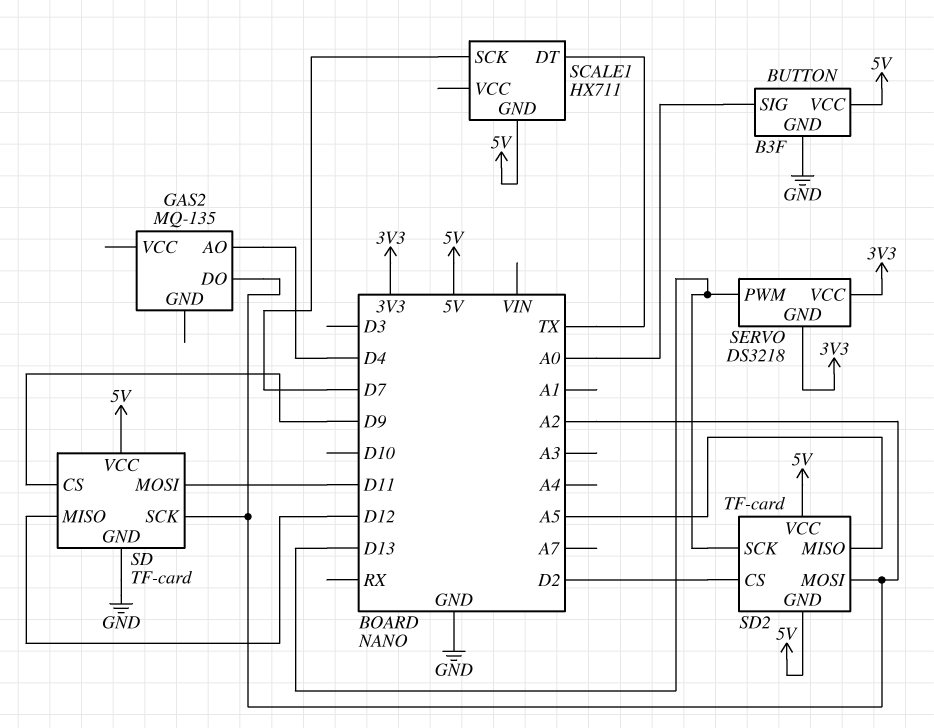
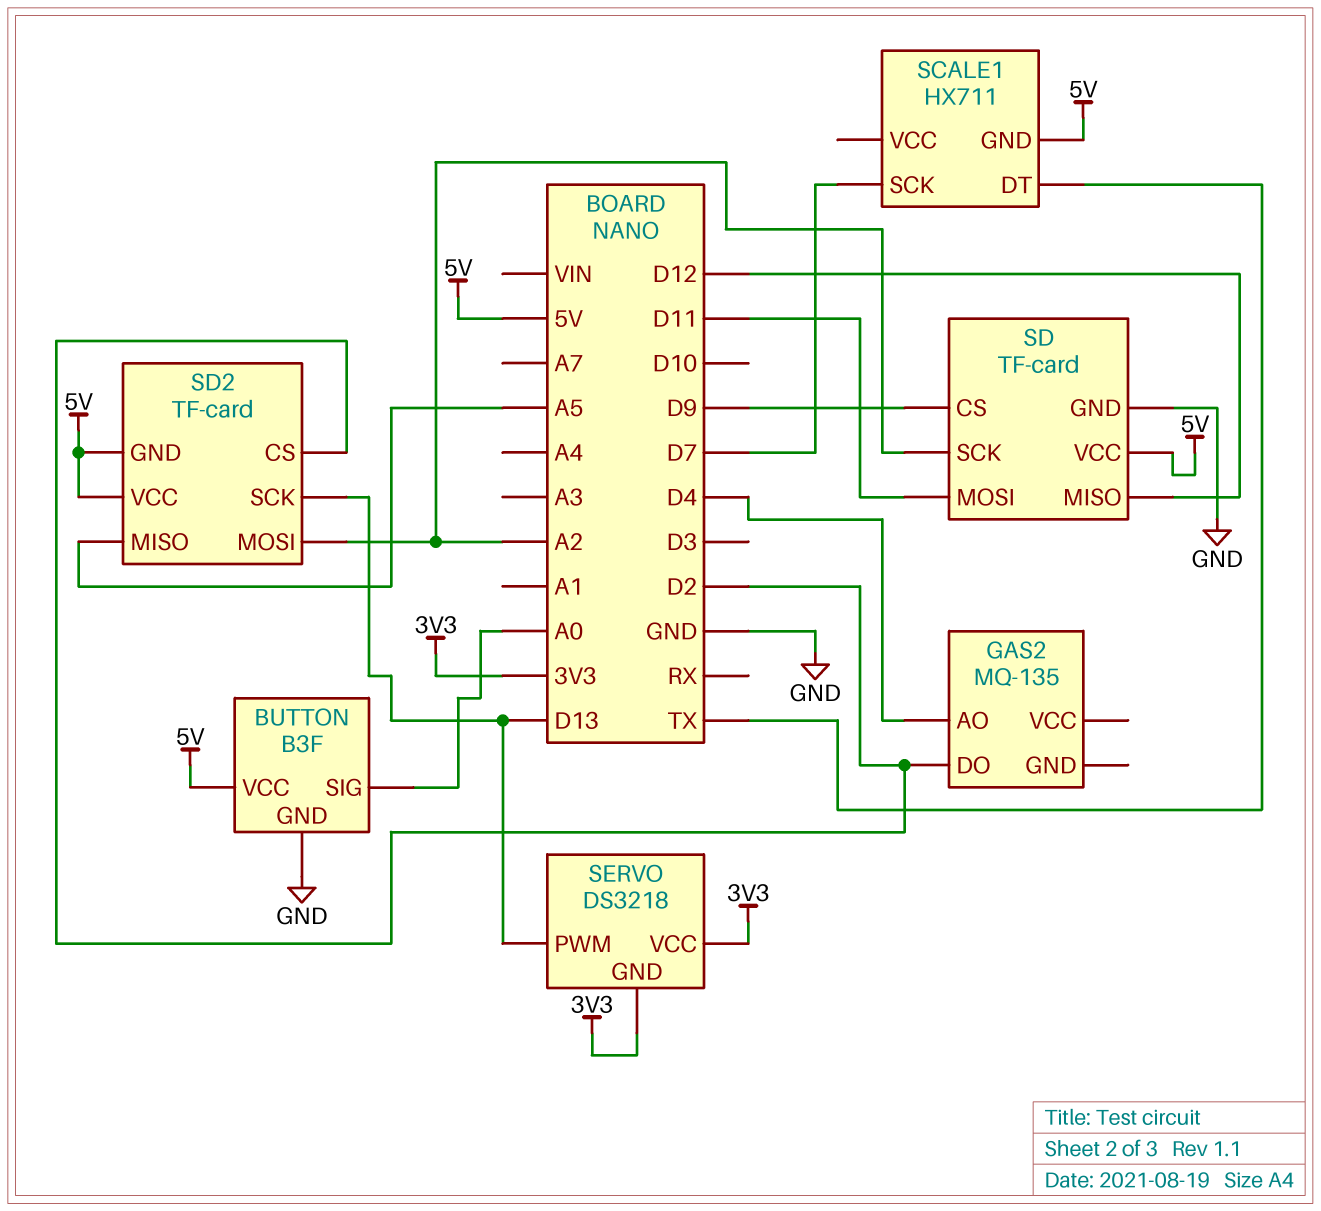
GAS2 pin DO: A2 -> D2

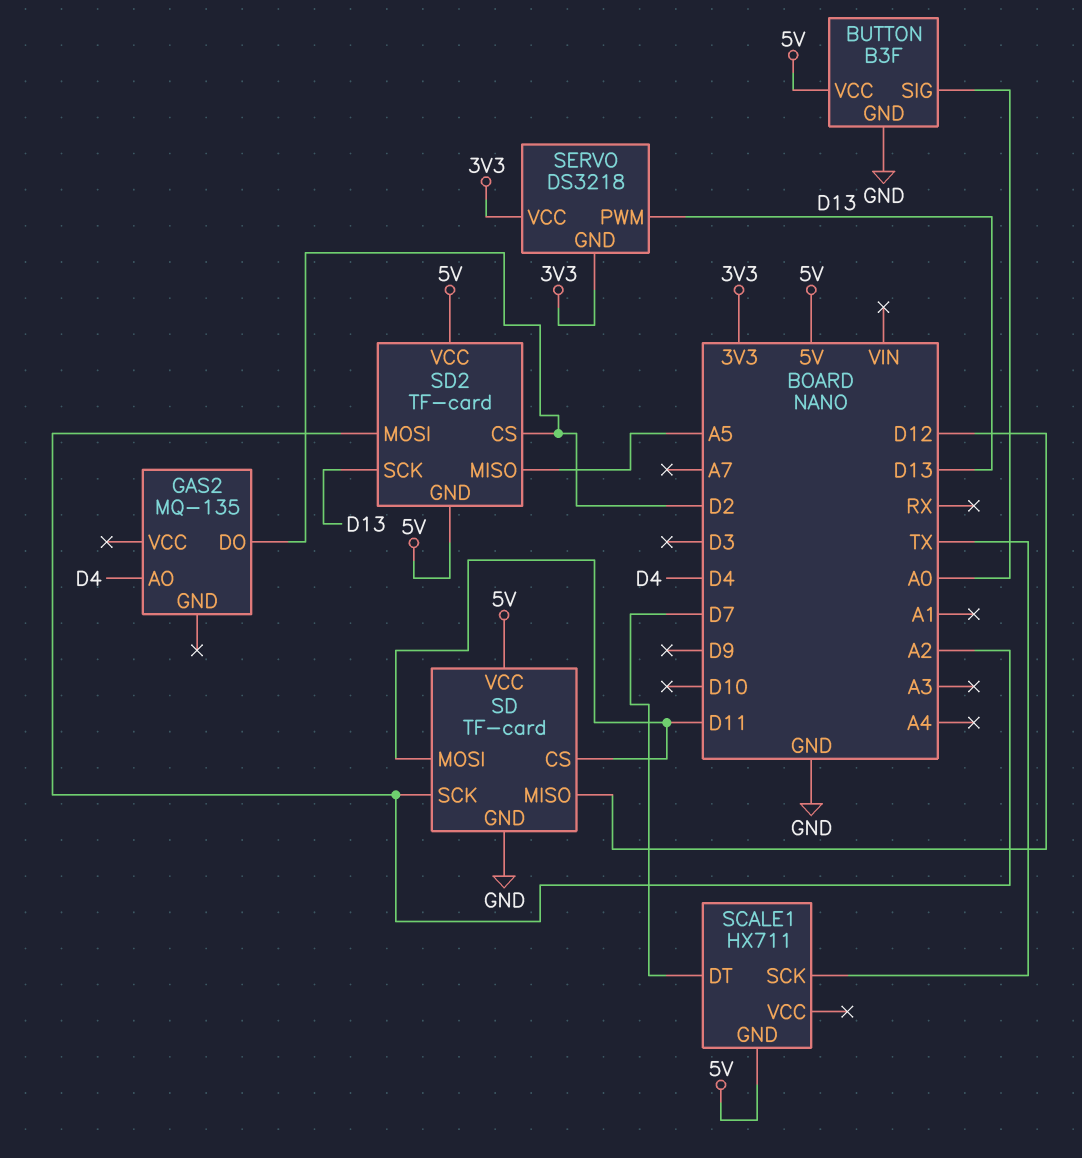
SCALE1 pin DT: TX -> D7
SCALE1 pin SCK: D7 -> TX
SD pin CS: D9 -> D11

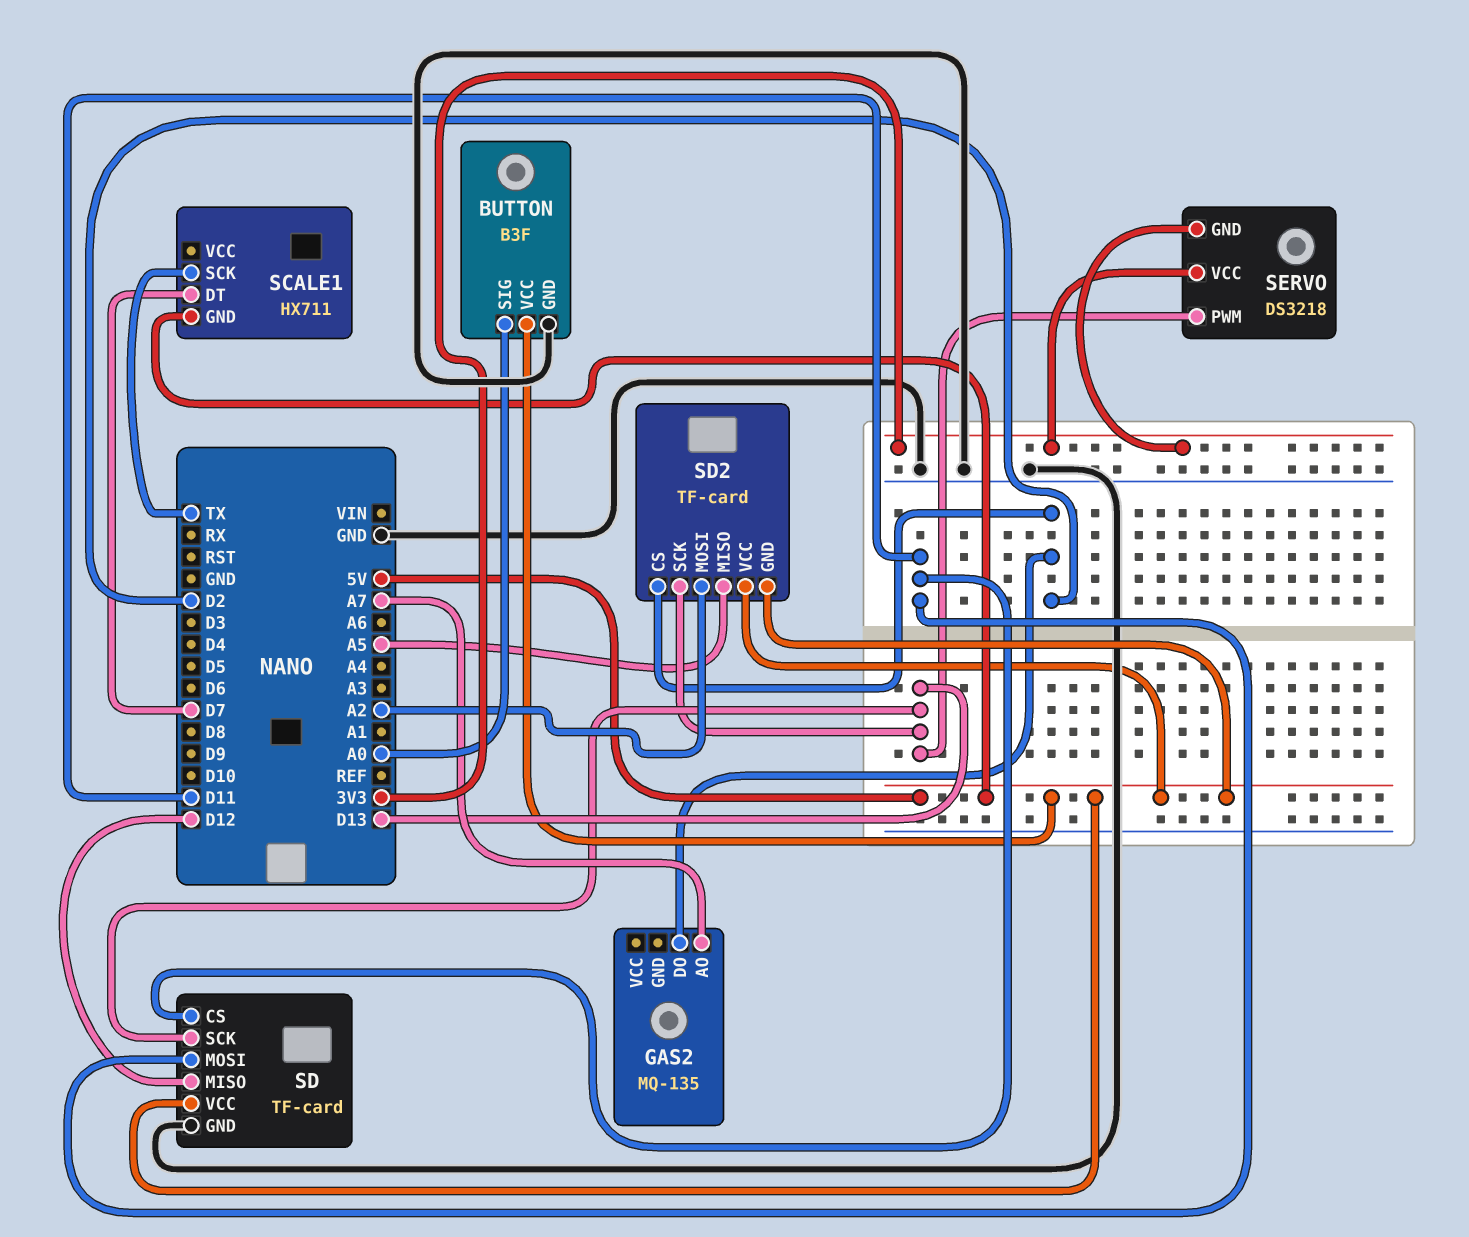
GAS2 pin AO: D4 -> A7
SD pin SCK: A2 -> D13

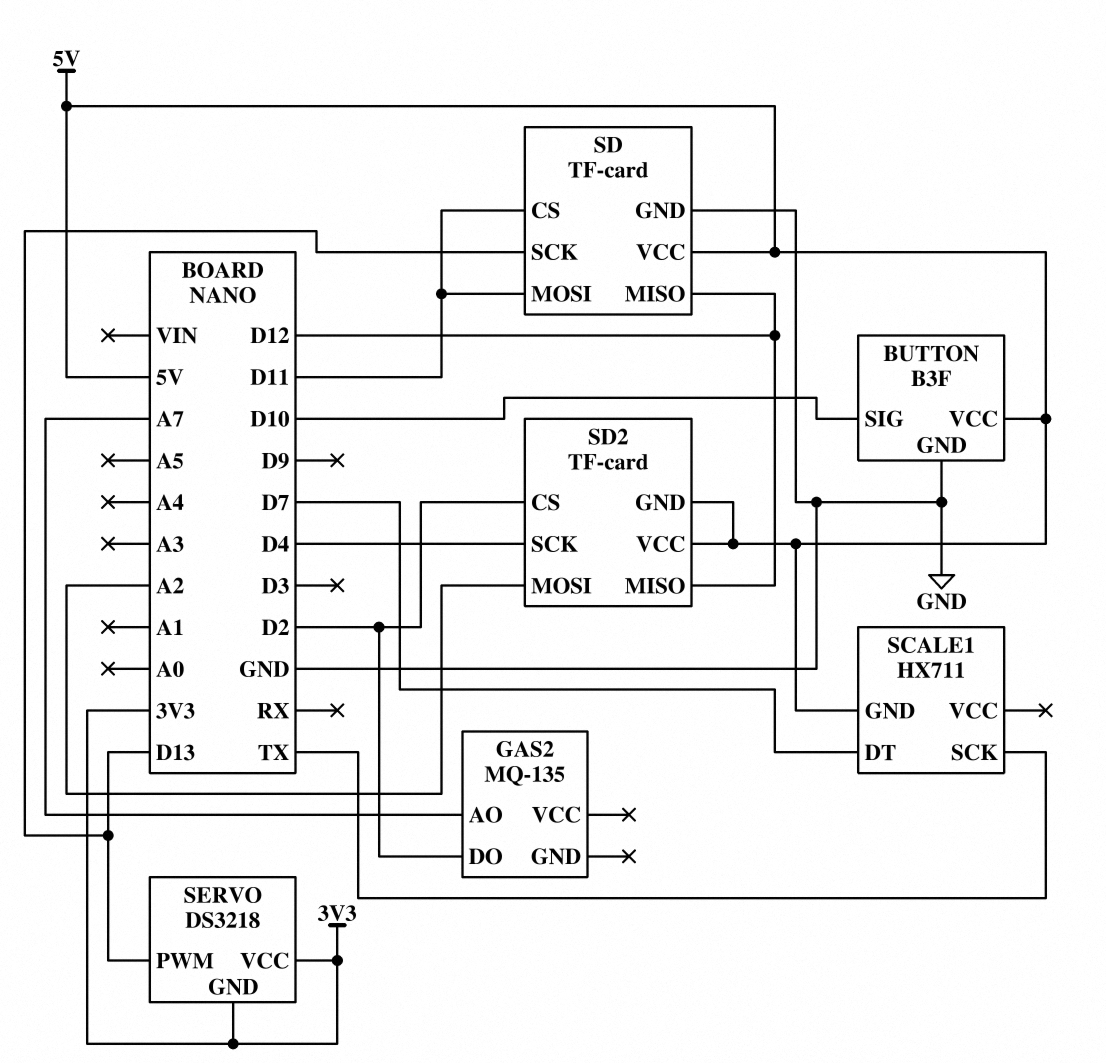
BUTTON pin SIG: A0 -> D10
SD2 pin MISO: A5 -> D12
SD2 pin SCK: D13 -> D4

